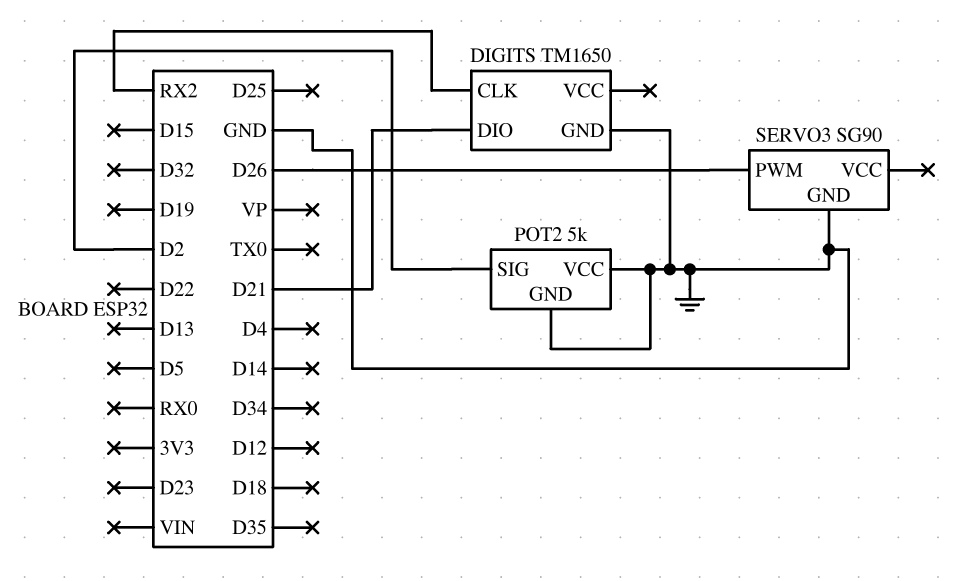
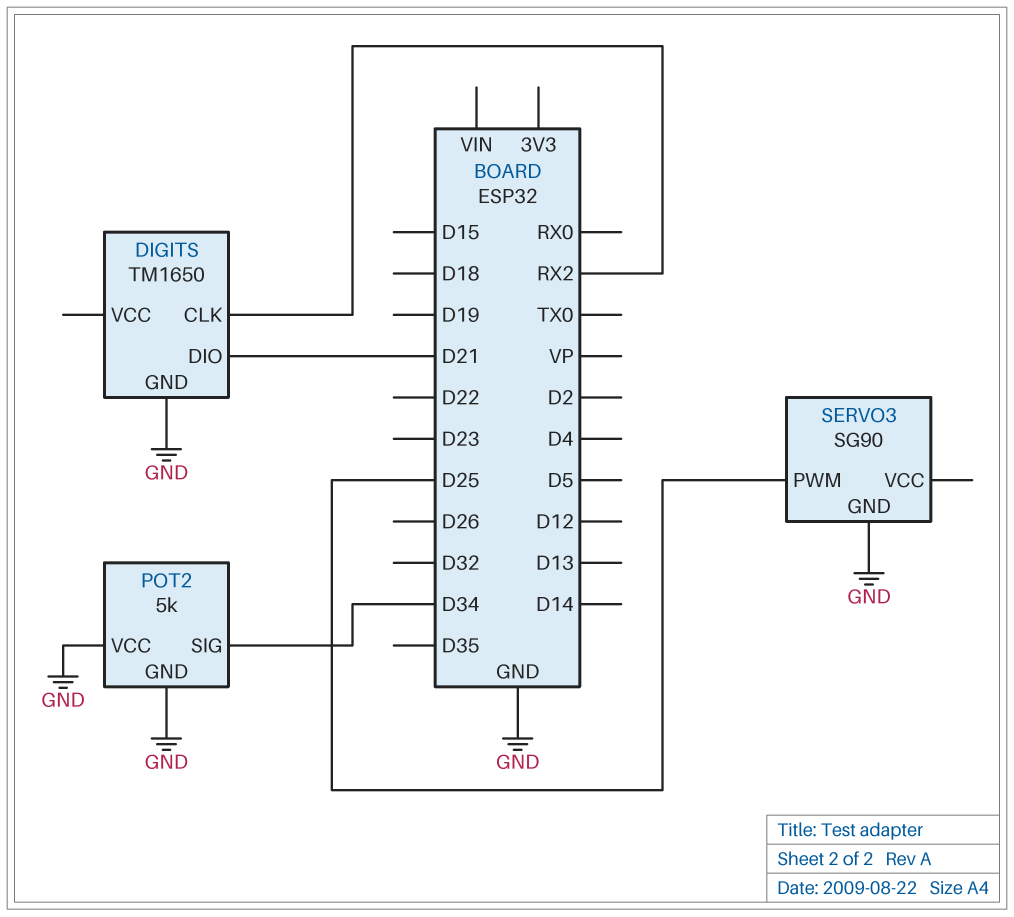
POT2 pin SIG: D2 -> D34
SERVO3 pin PWM: D26 -> D25

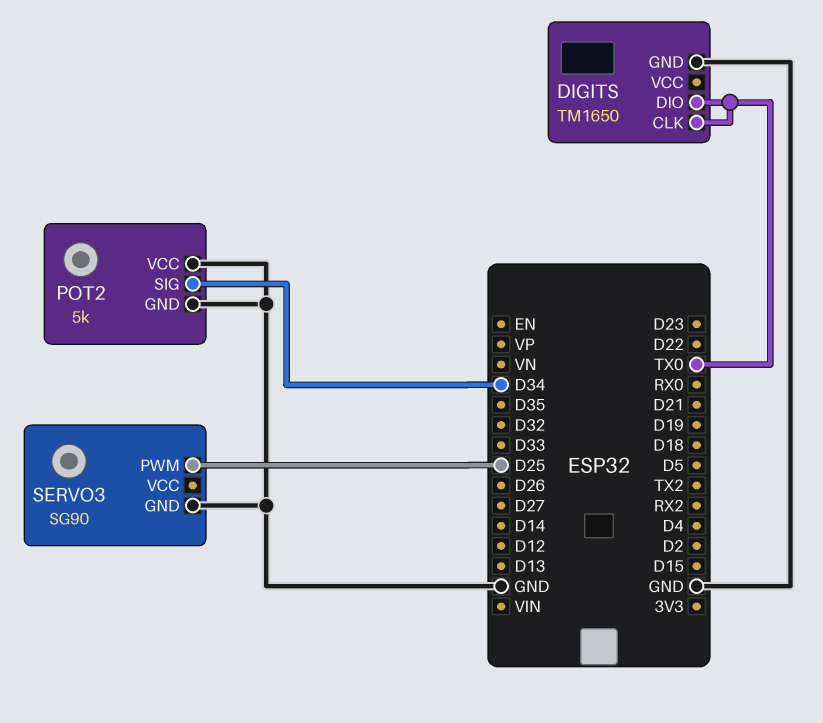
DIGITS pin CLK: RX2 -> TX0
DIGITS pin DIO: D21 -> TX0

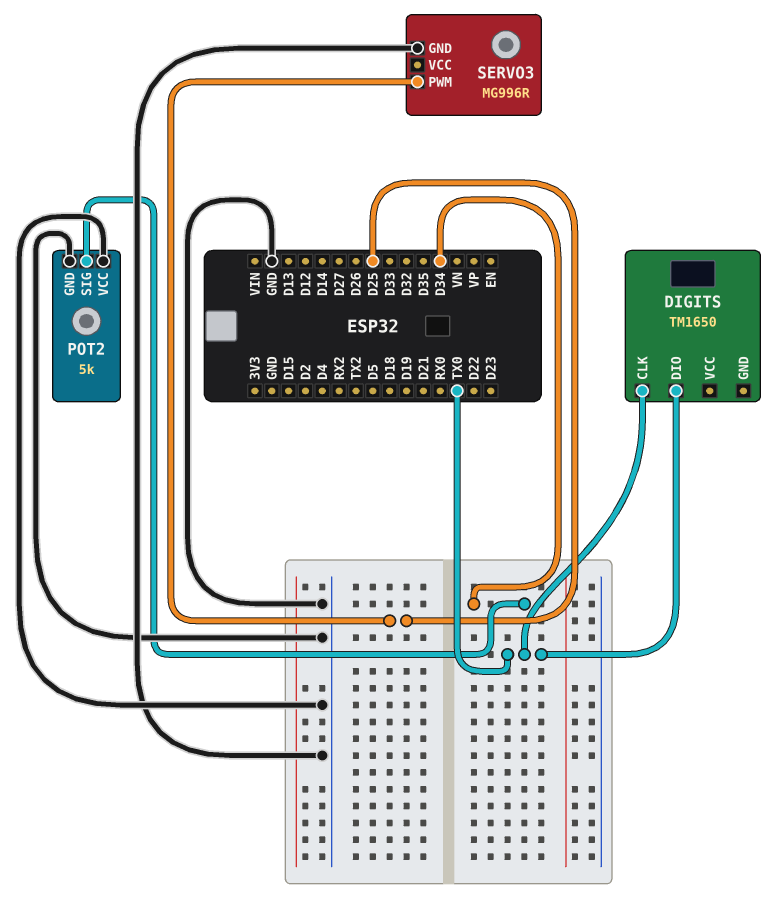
DIGITS pin GND: GND -> none
SERVO3: SG90 -> MG996R

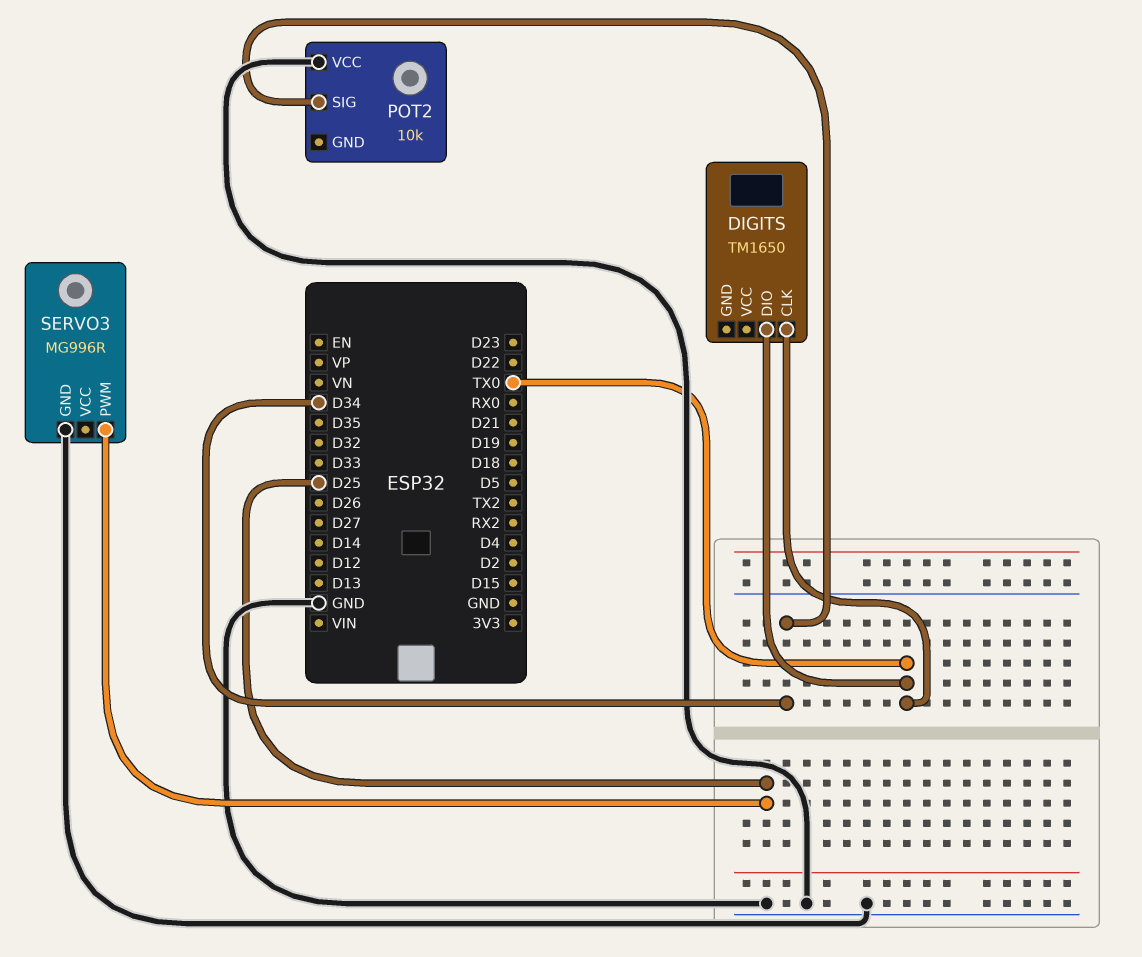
POT2: 5k -> 10k
POT2 pin GND: GND -> none

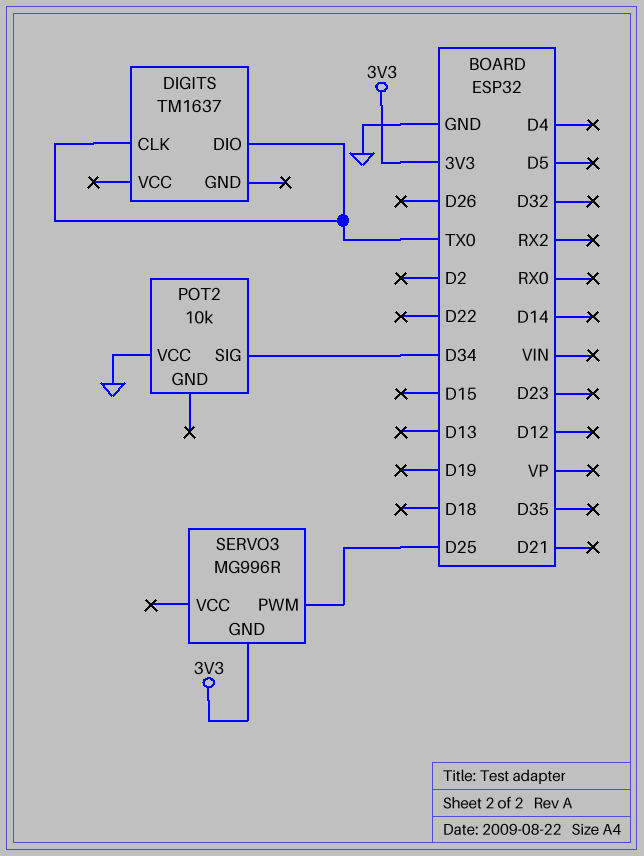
DIGITS: TM1650 -> TM1637
SERVO3 pin GND: GND -> 3V3

